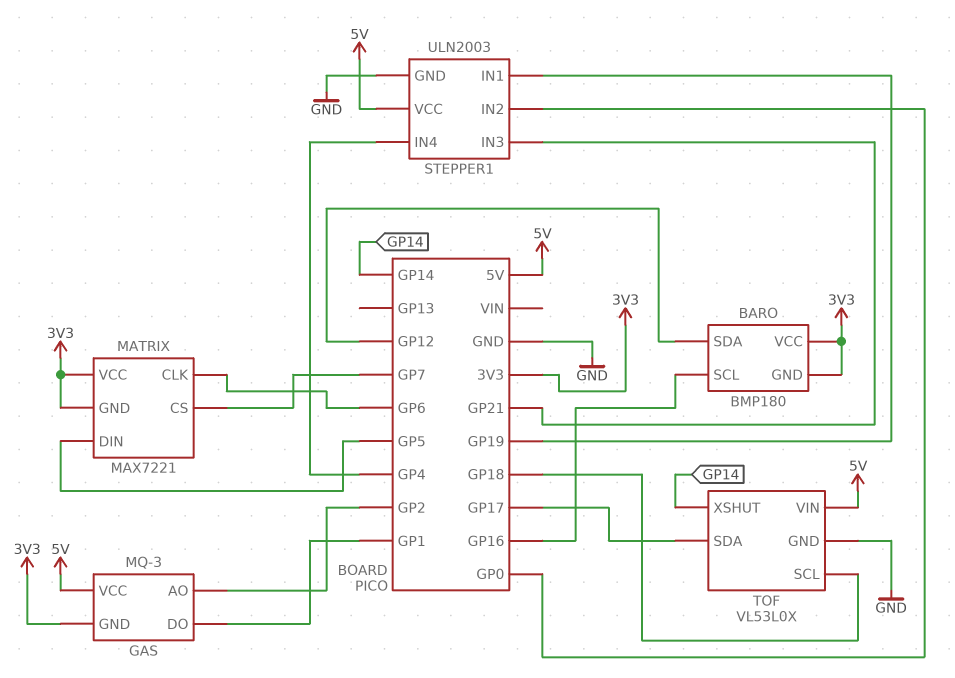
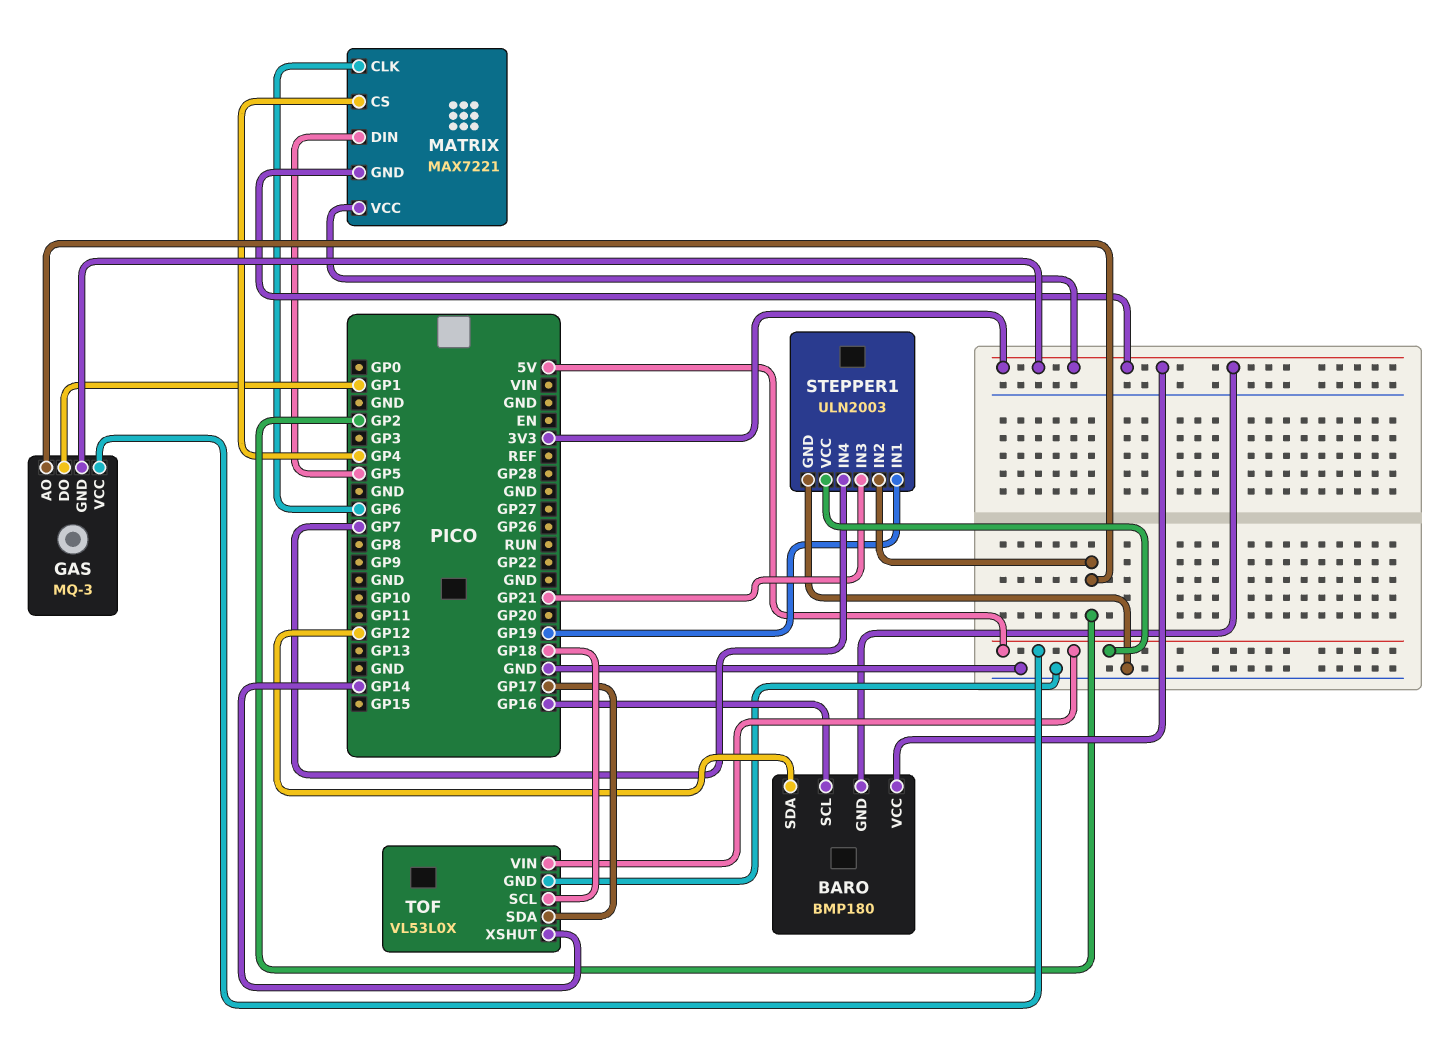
MATRIX pin CS: GP7 -> GP4
STEPPER1 pin IN2: GP0 -> GP2
STEPPER1 pin IN4: GP4 -> GP7

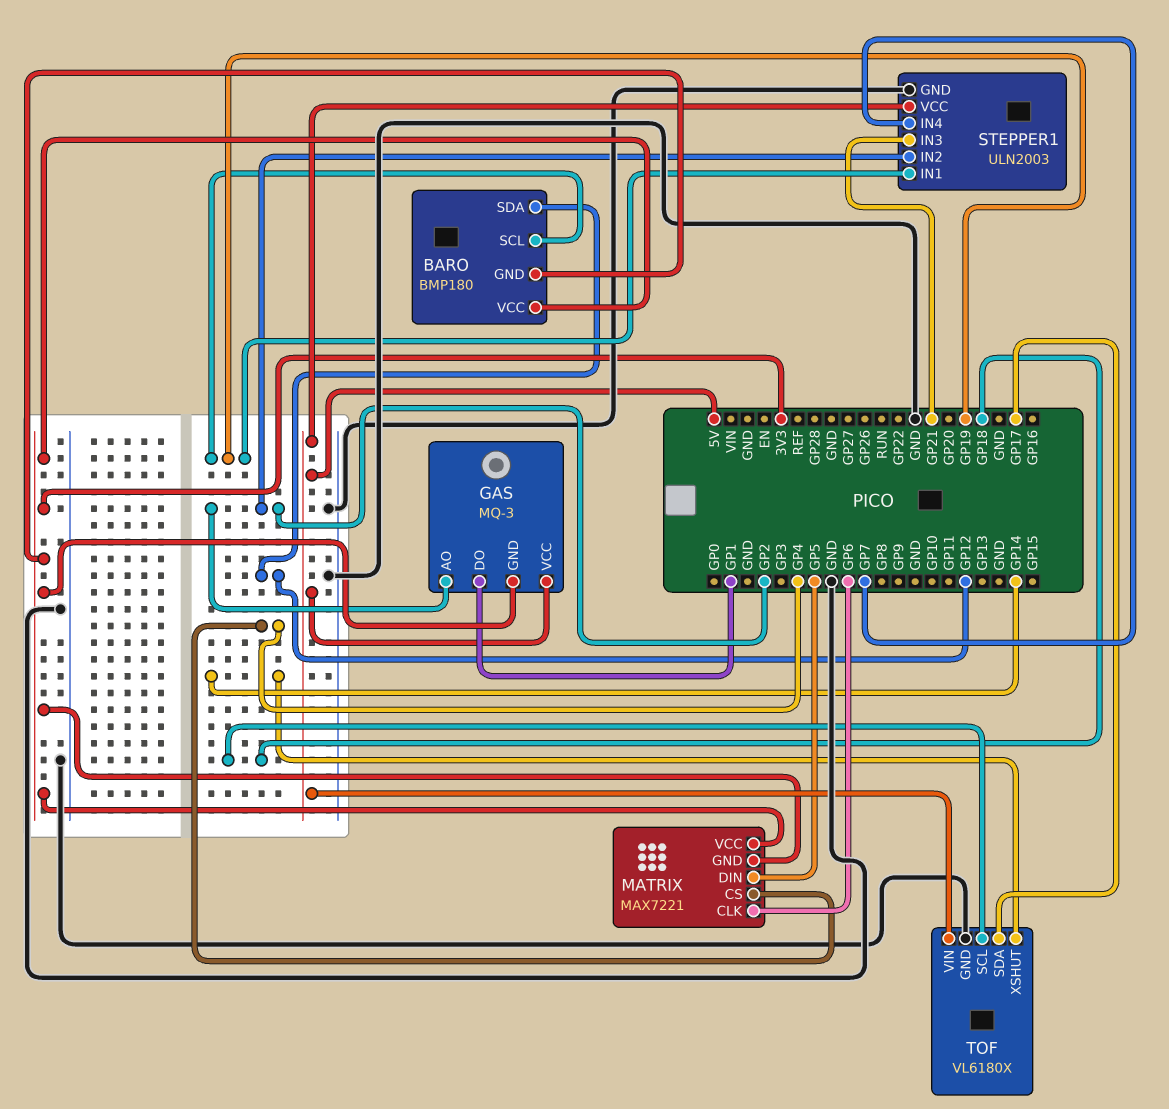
BARO pin SCL: GP16 -> GP19
TOF: VL53L0X -> VL6180X

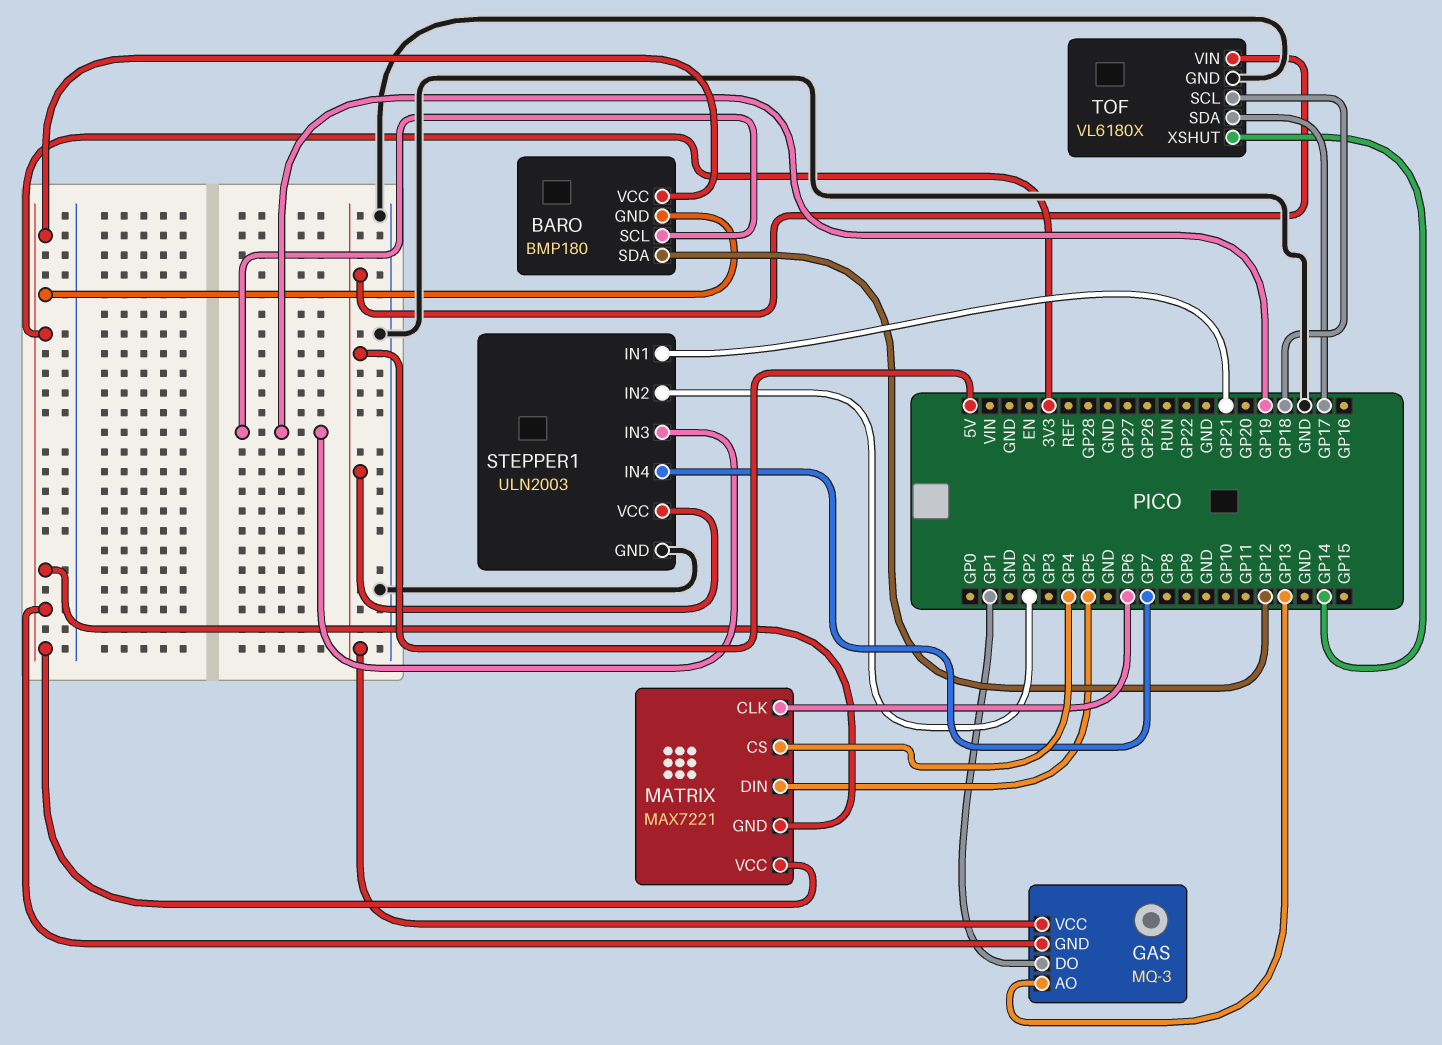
GAS pin AO: GP2 -> GP13
STEPPER1 pin IN1: GP19 -> GP21
STEPPER1 pin IN3: GP21 -> GP19

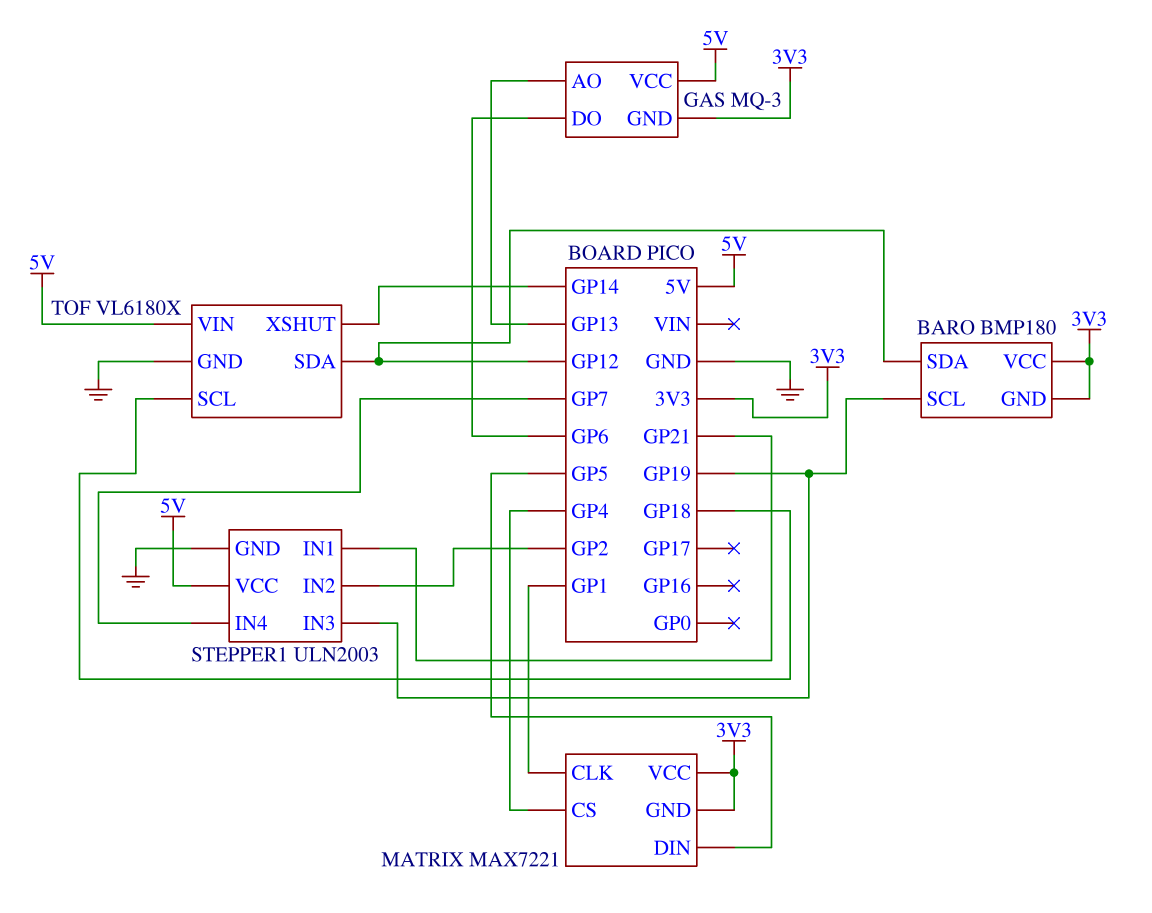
GAS pin DO: GP1 -> GP6
MATRIX pin CLK: GP6 -> GP1
TOF pin SDA: GP17 -> GP12

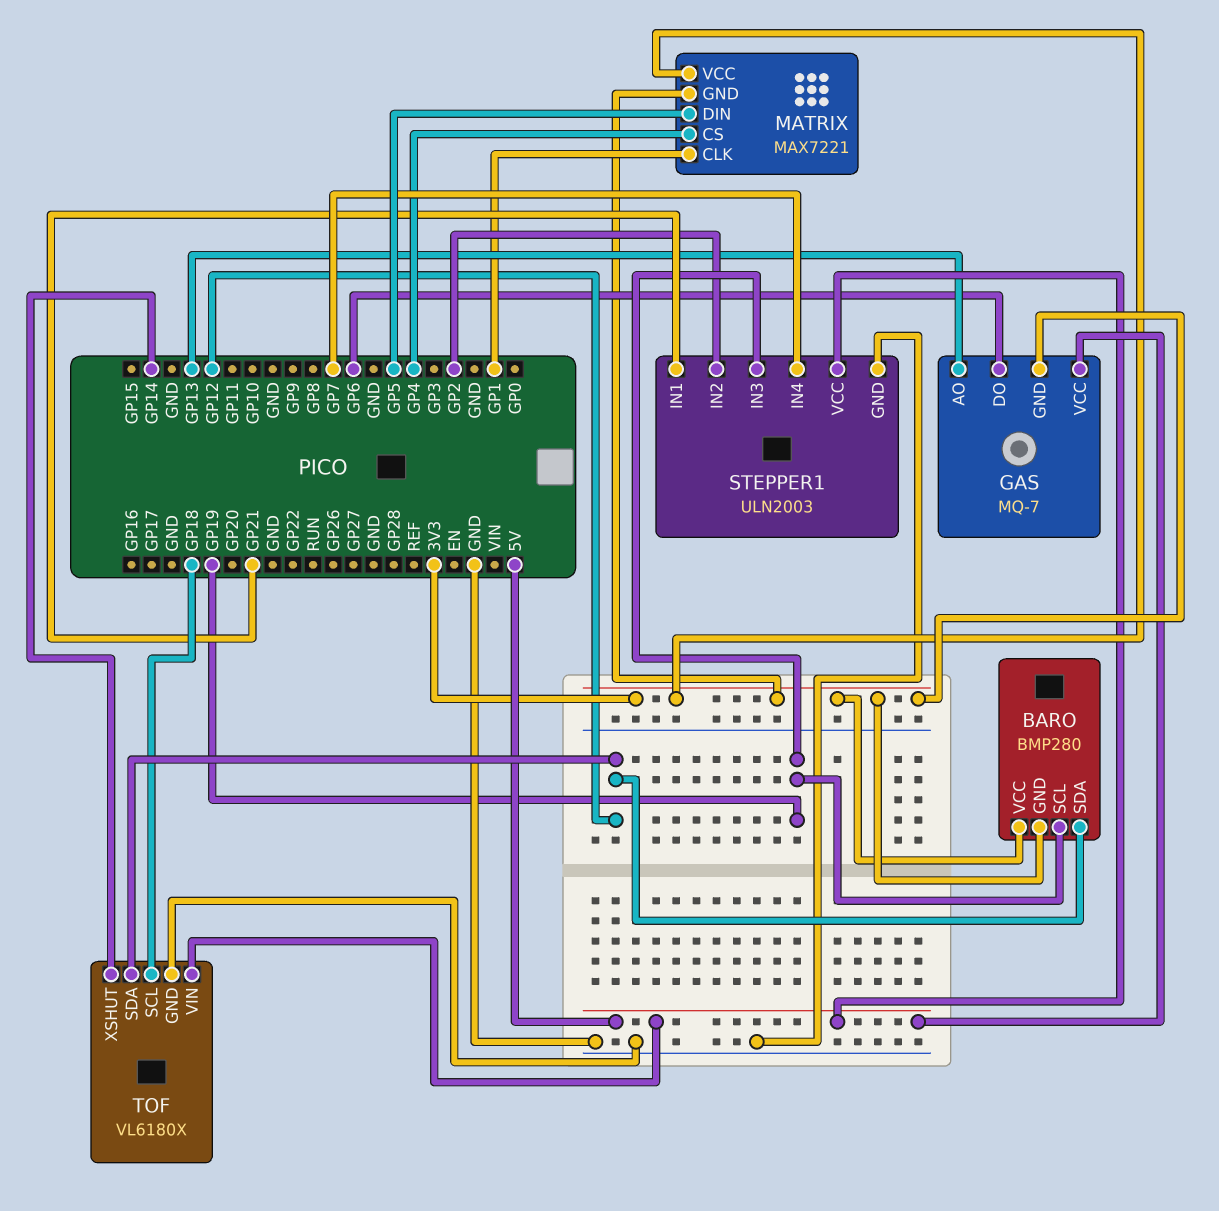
BARO: BMP180 -> BMP280
GAS: MQ-3 -> MQ-7

